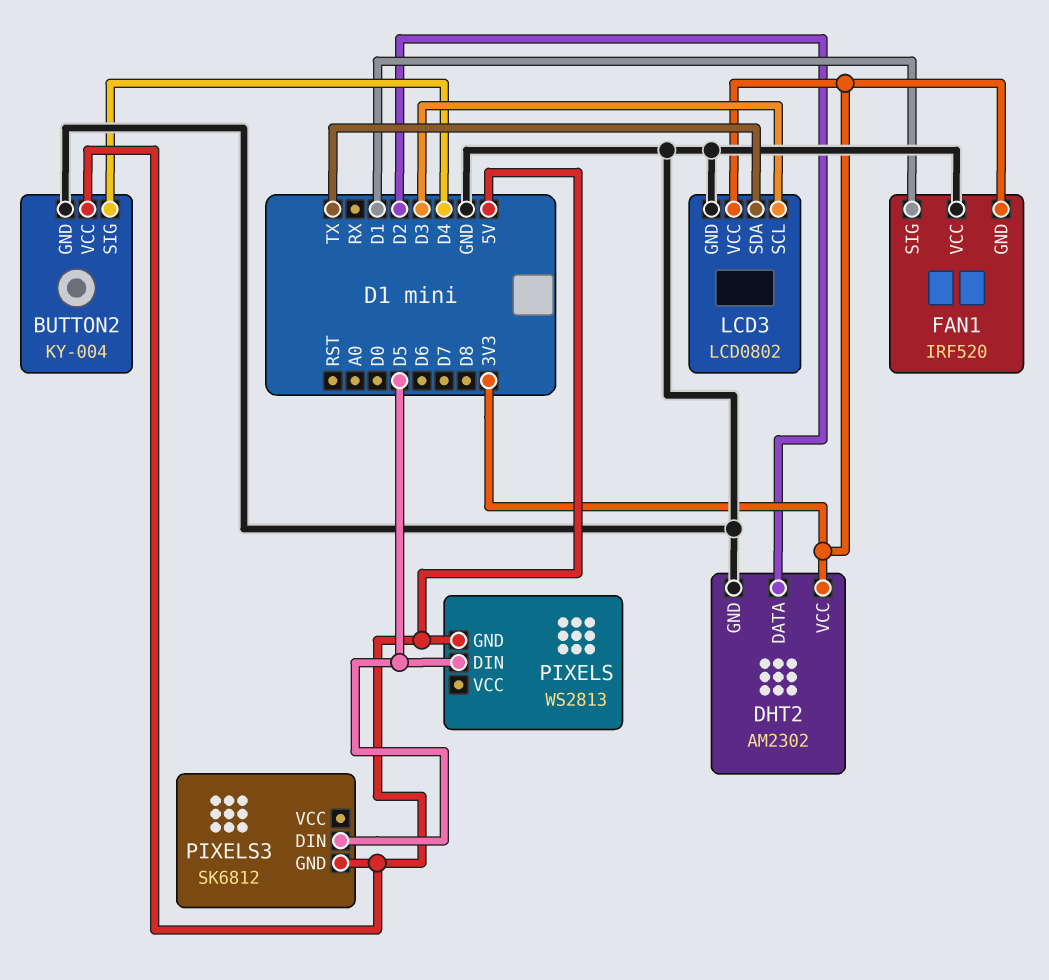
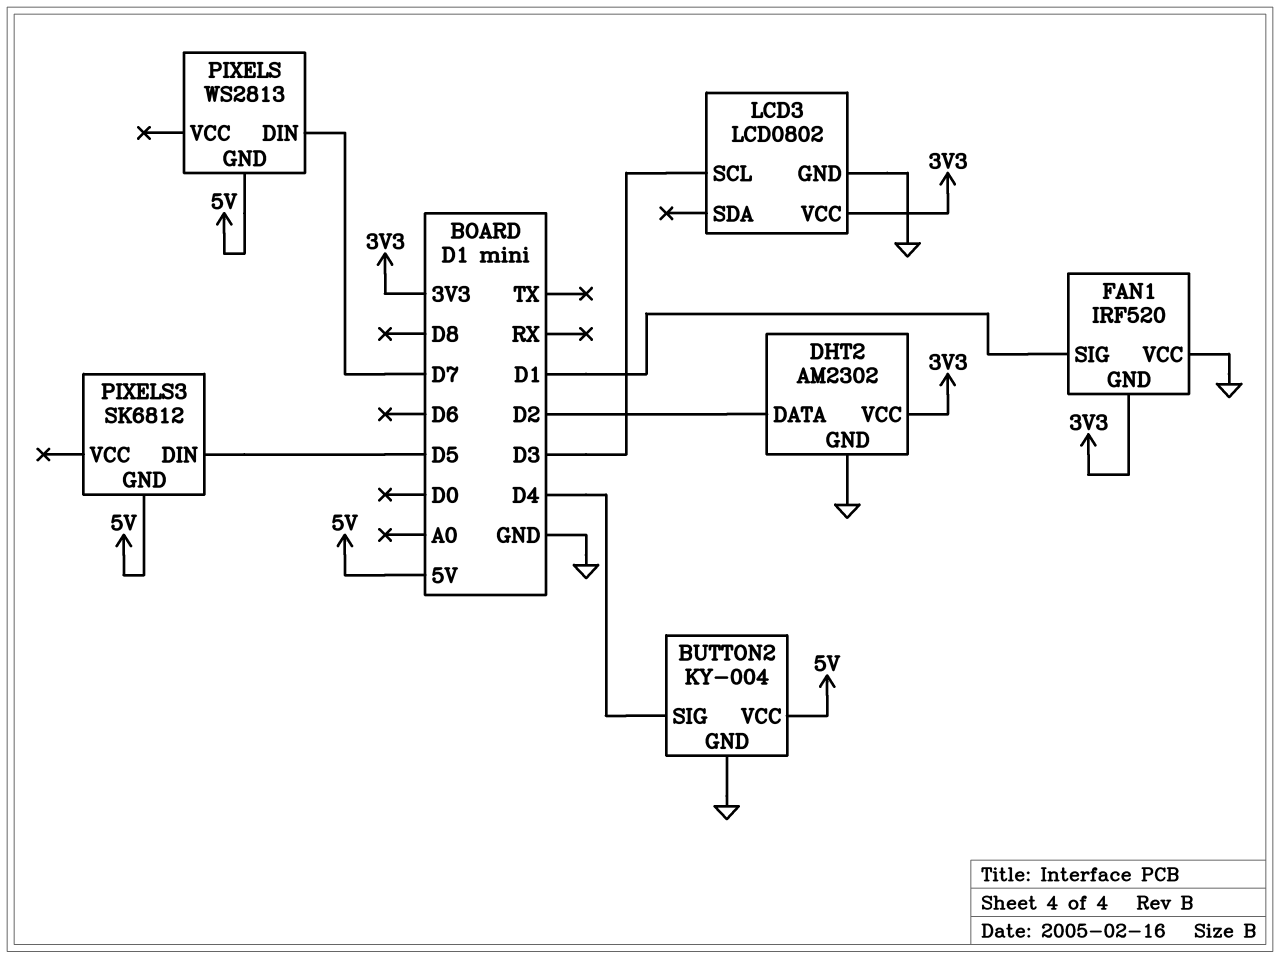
LCD3 pin SDA: TX -> none
PIXELS pin DIN: D5 -> D7

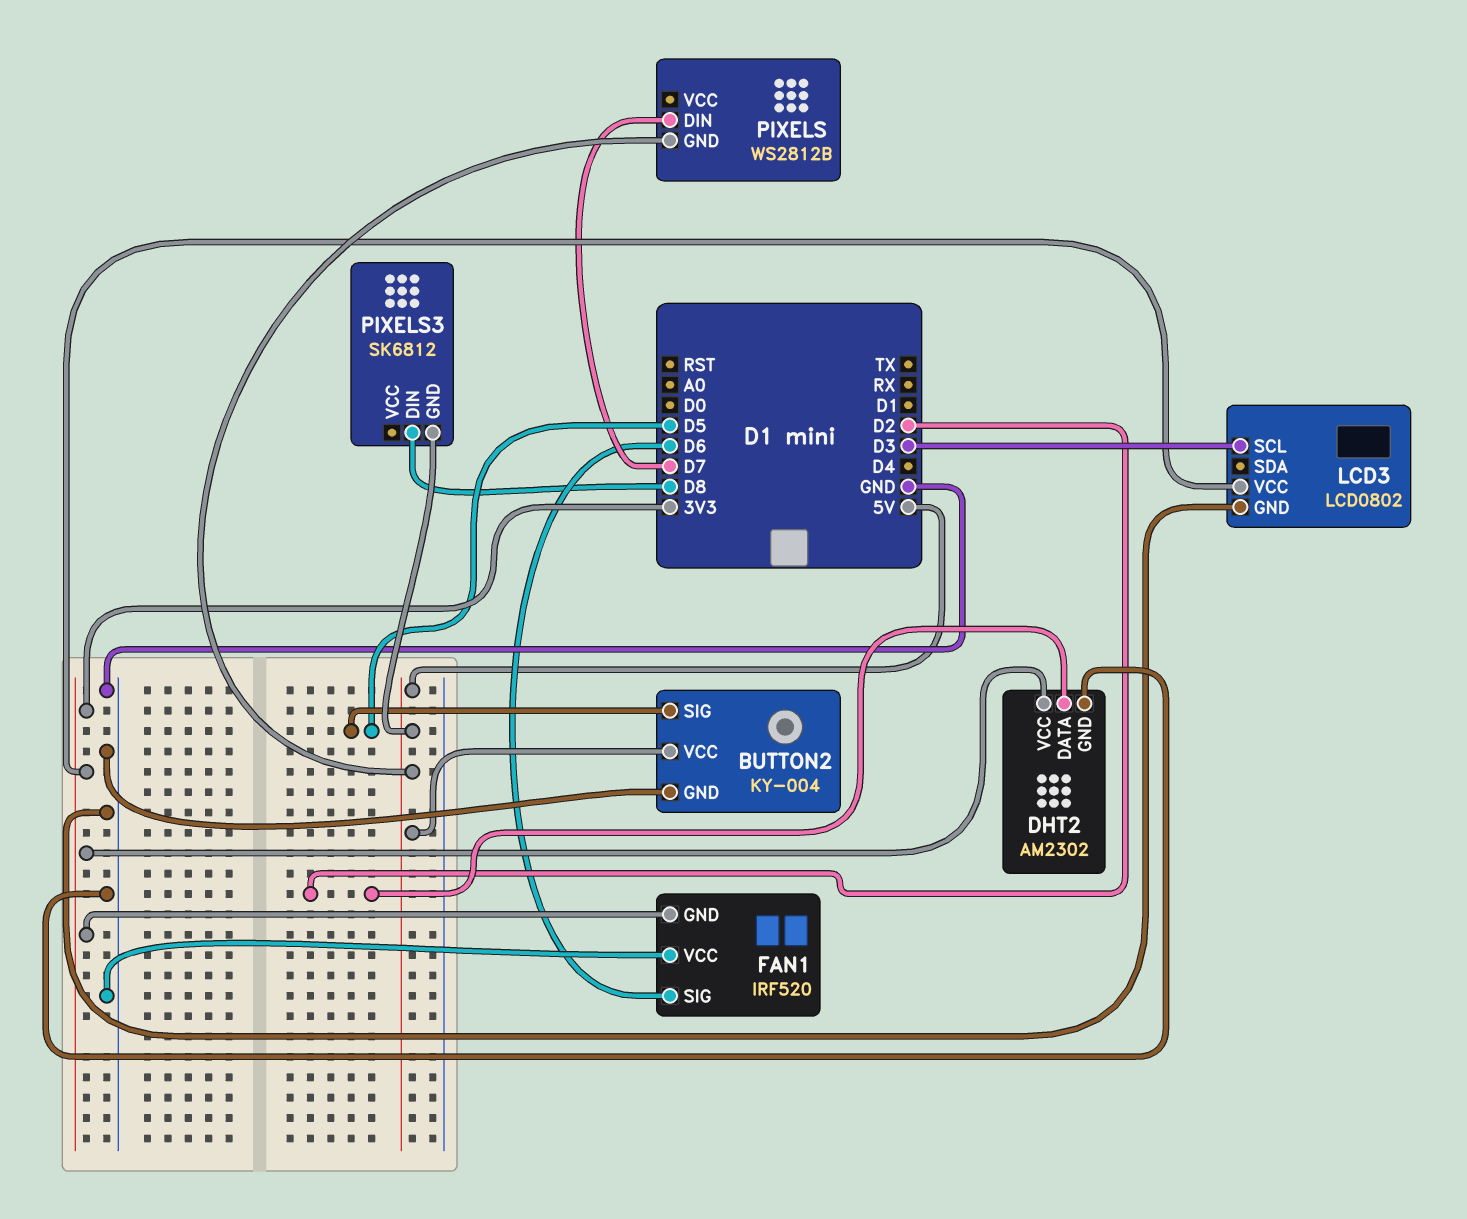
BUTTON2 pin SIG: D4 -> D5
FAN1 pin SIG: D1 -> D6
PIXELS: WS2813 -> WS2812B
PIXELS3 pin DIN: D5 -> D8

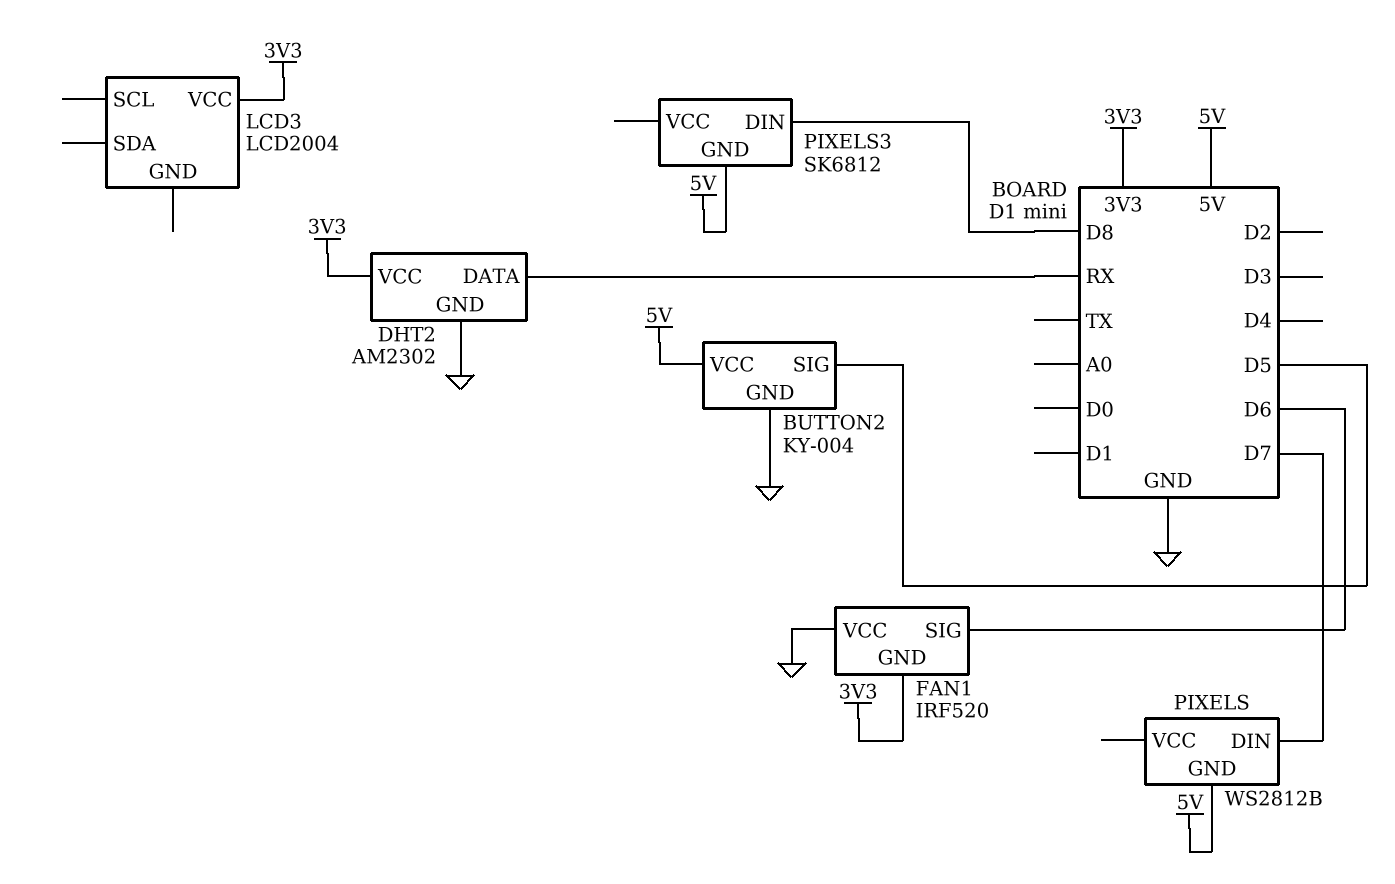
DHT2 pin DATA: D2 -> RX
LCD3: LCD0802 -> LCD2004
LCD3 pin GND: GND -> none
LCD3 pin SCL: D3 -> none

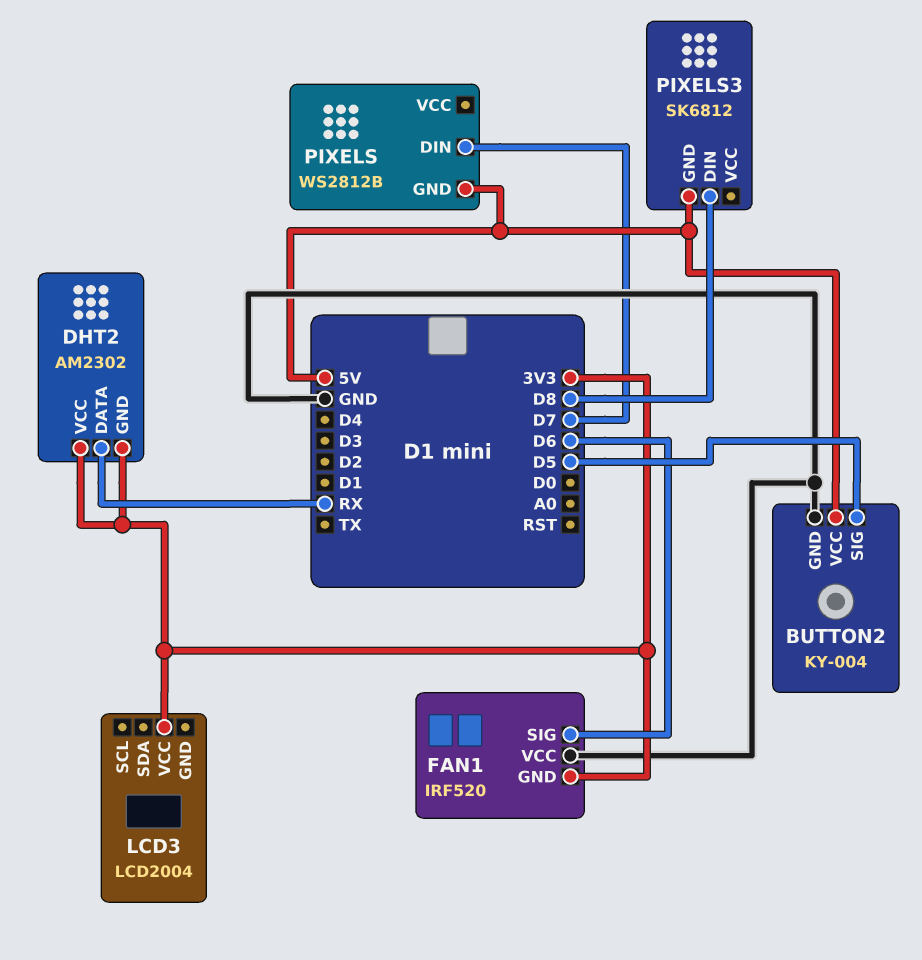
DHT2 pin GND: GND -> 3V3

